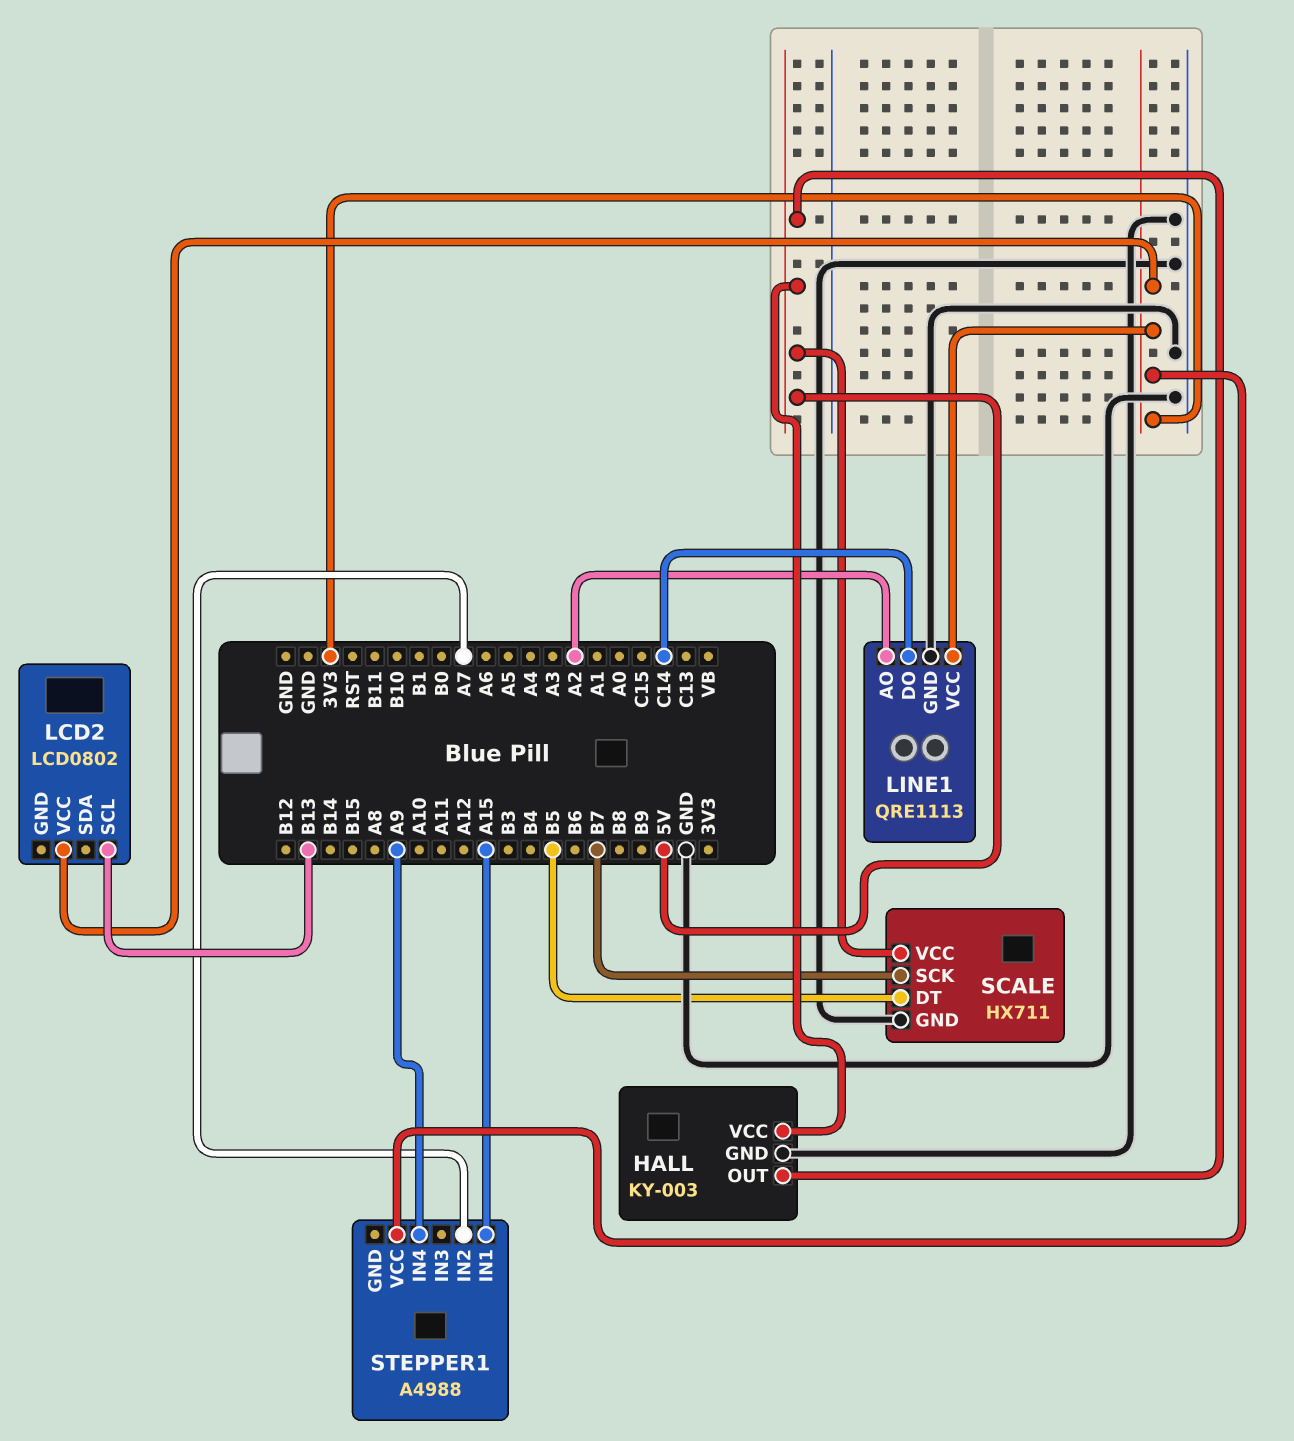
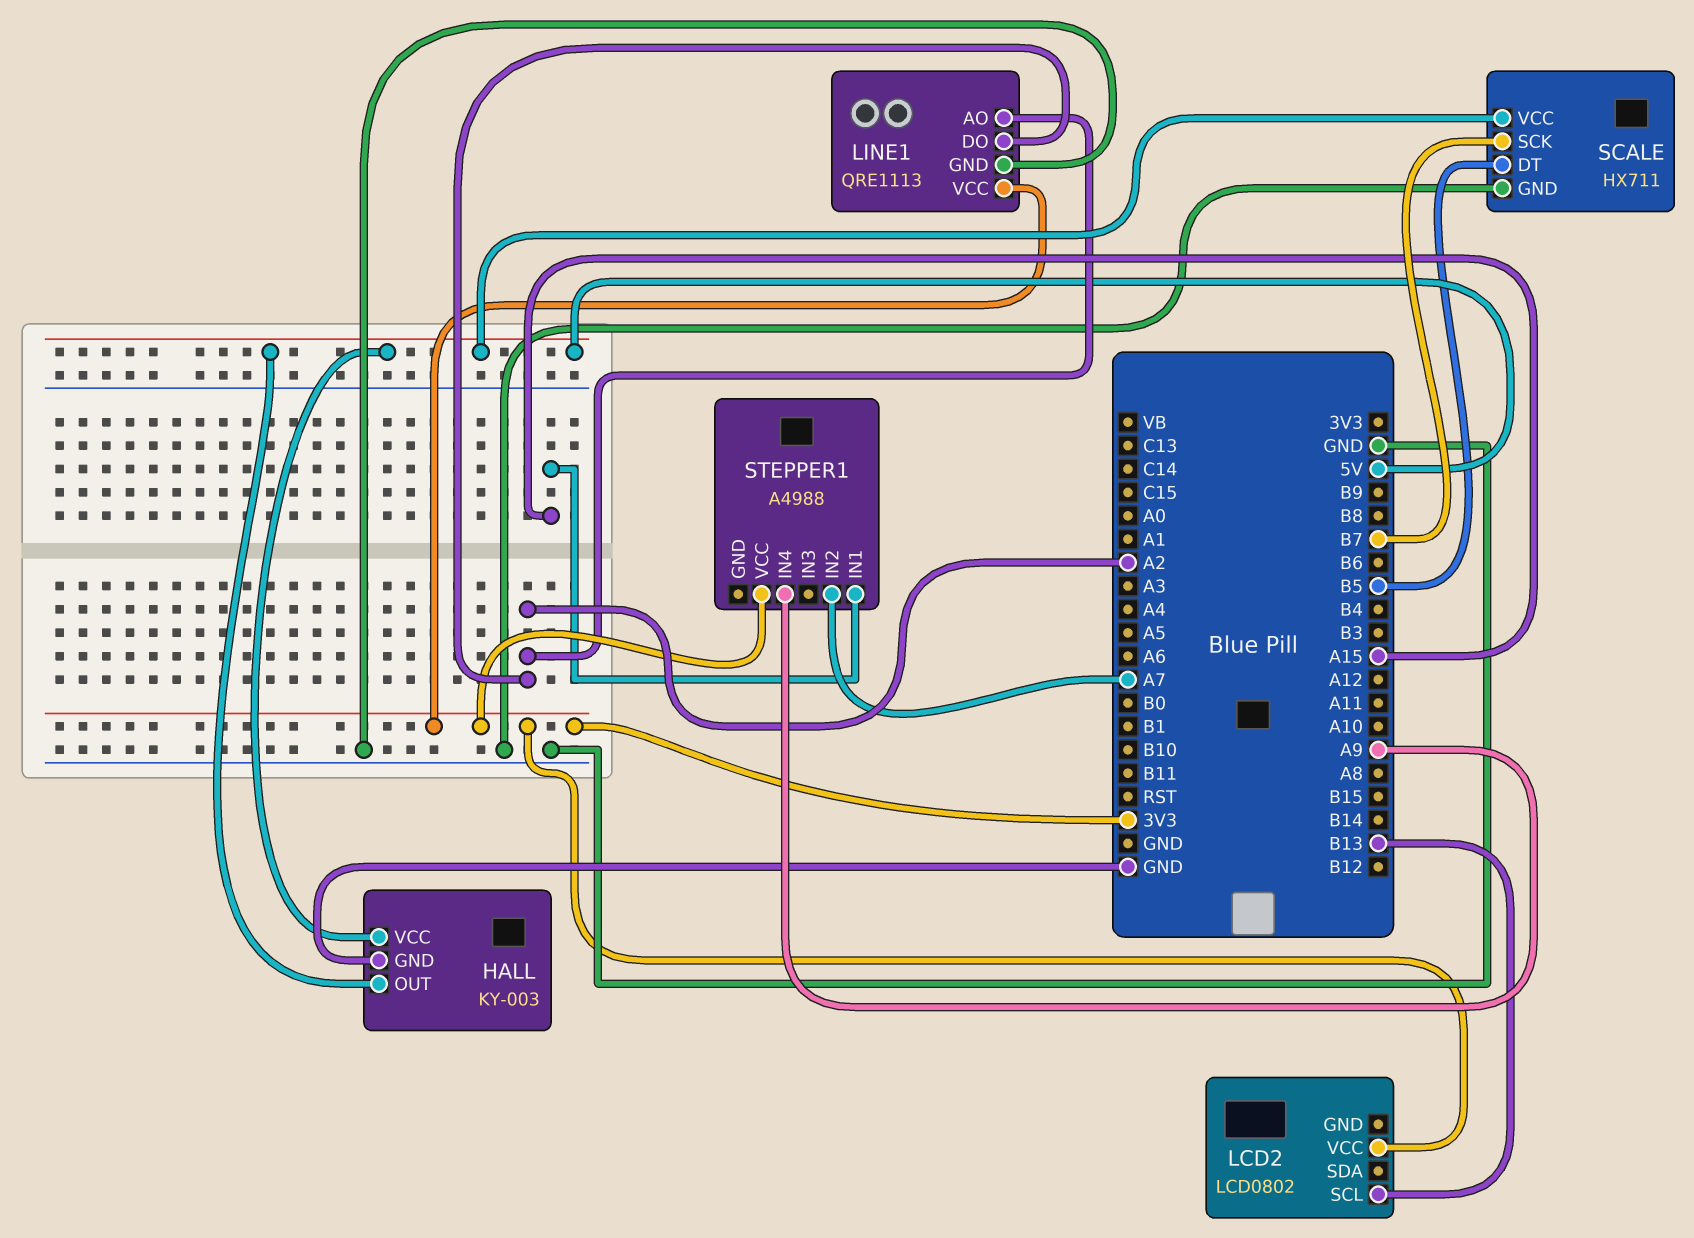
LINE1 pin DO: C14 -> A2

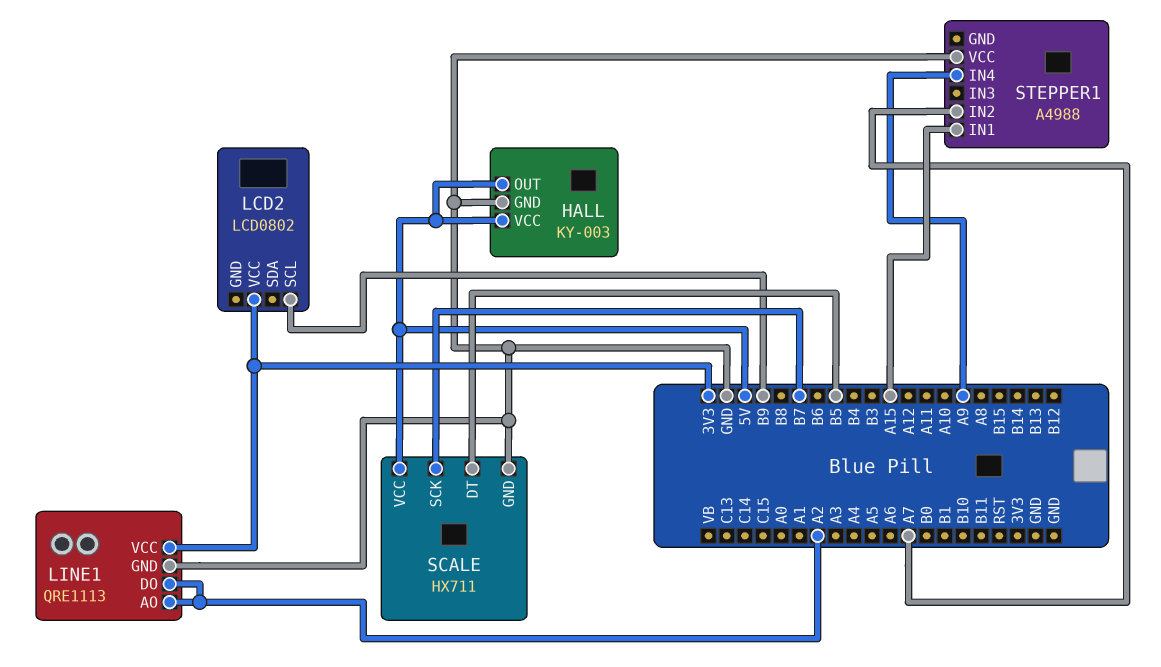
LCD2 pin SCL: B13 -> B9
STEPPER1 pin VCC: 3V3 -> GND

